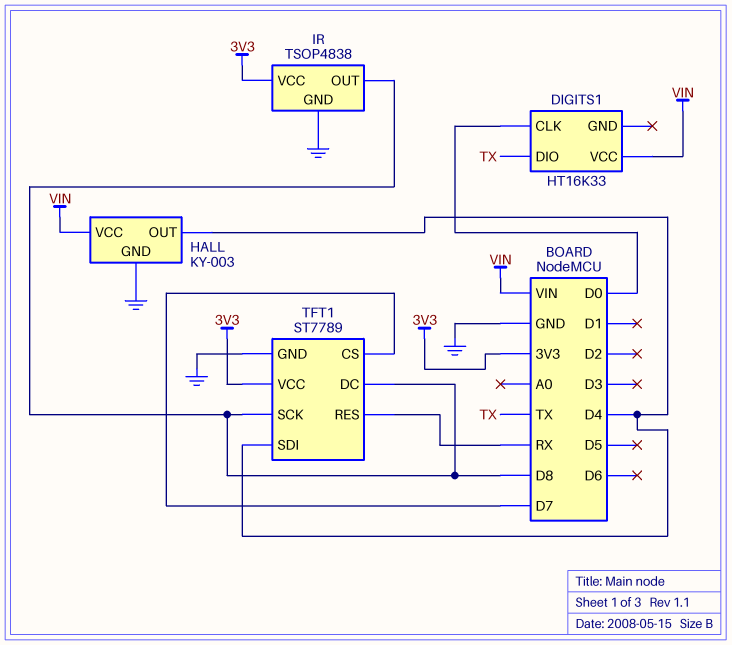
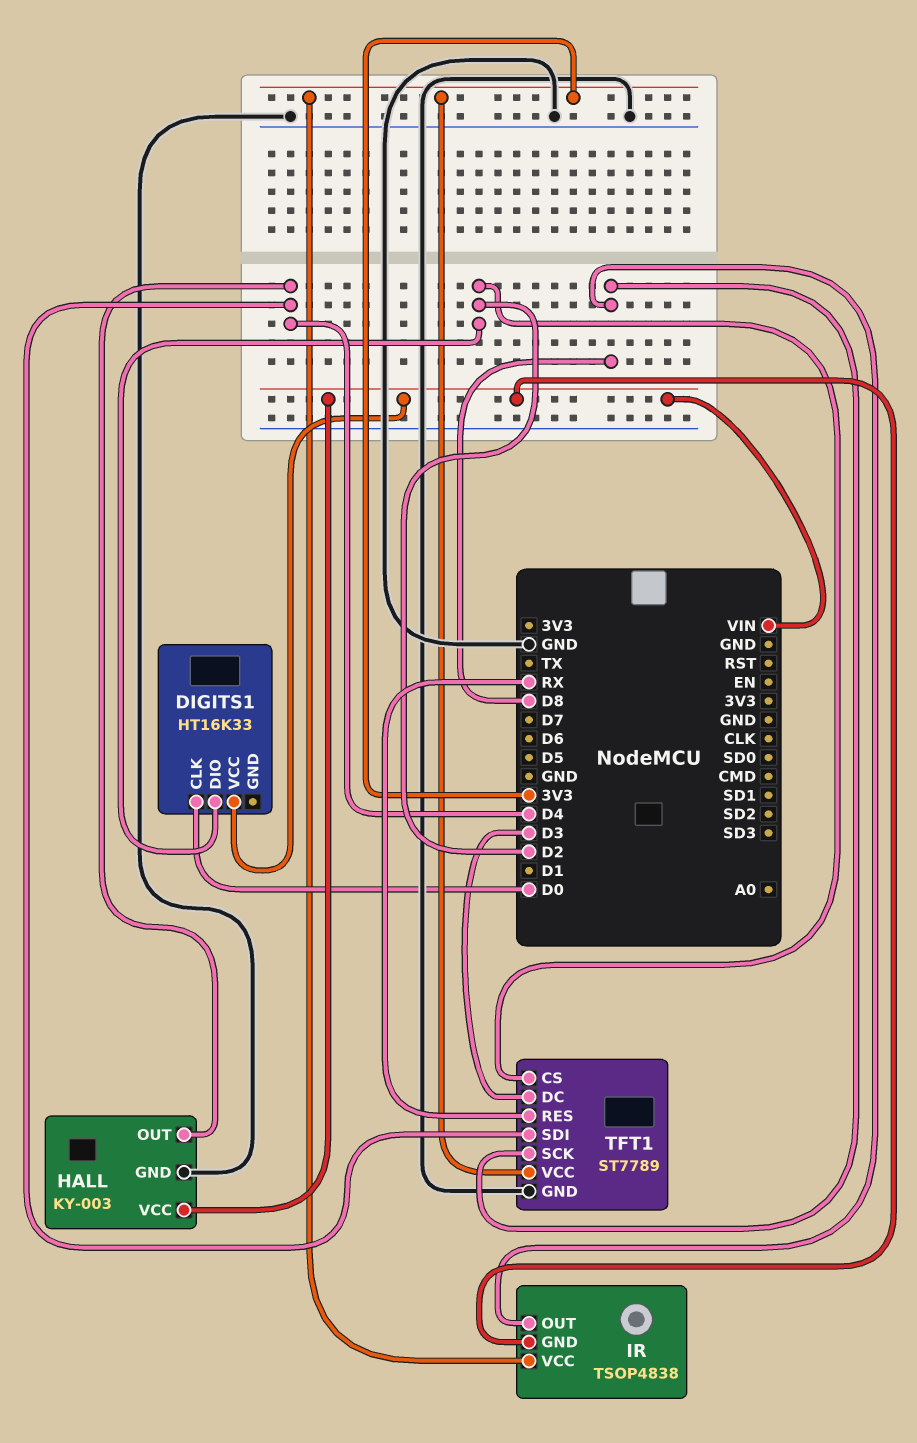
DIGITS1 pin DIO: TX -> D2
IR pin GND: GND -> VIN
TFT1 pin CS: D7 -> D2
TFT1 pin DC: D8 -> D3

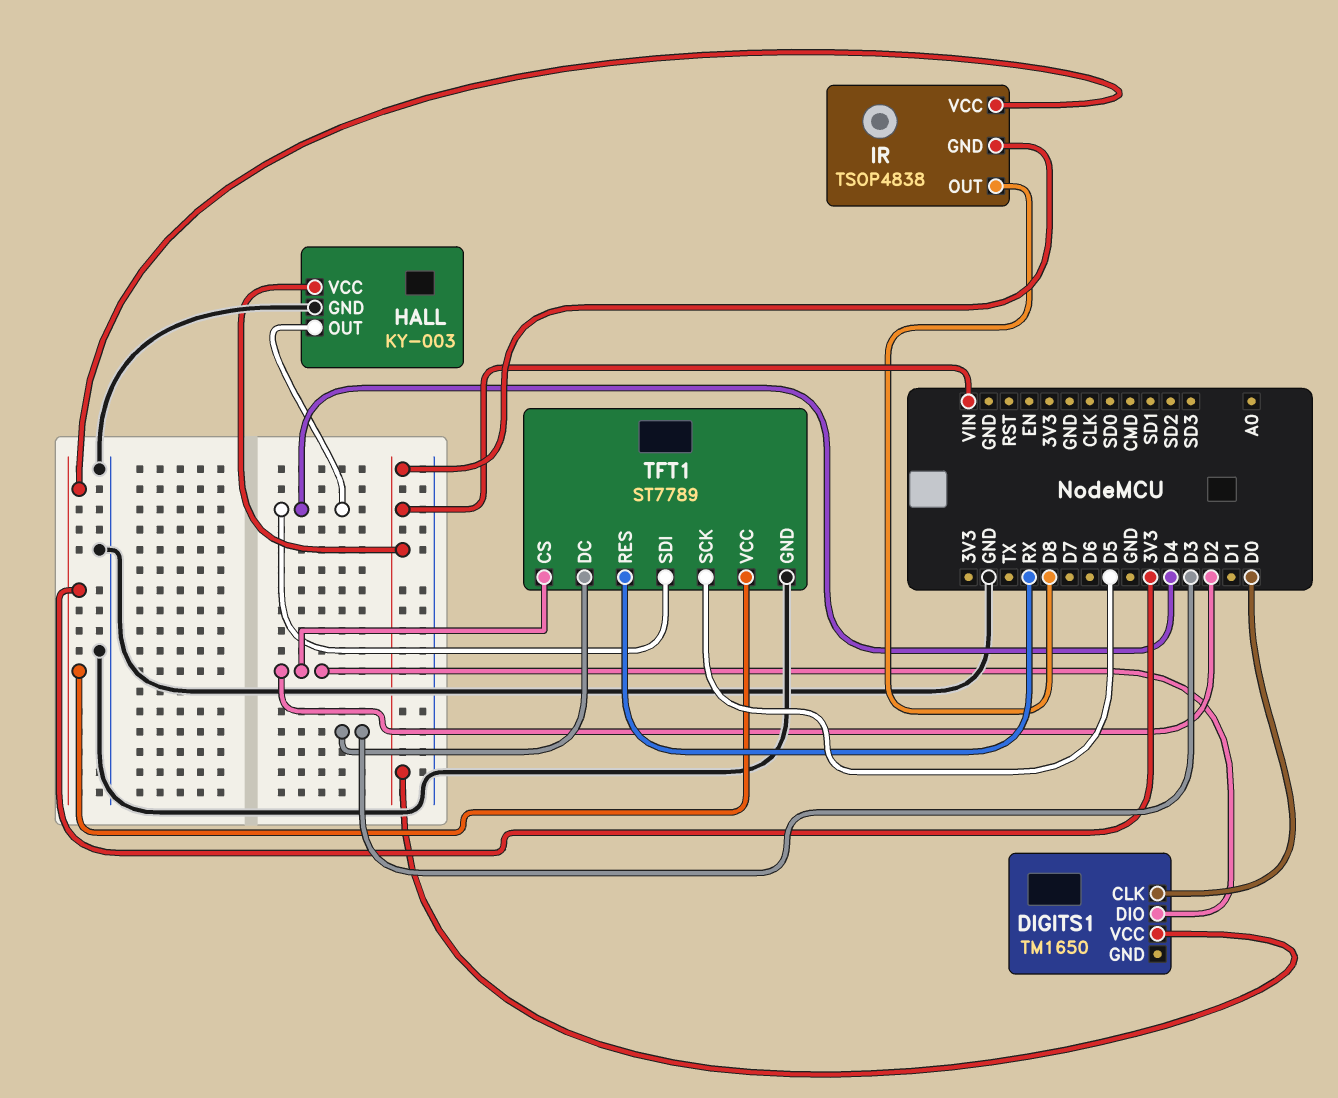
DIGITS1: HT16K33 -> TM1650
TFT1 pin SCK: D8 -> D5

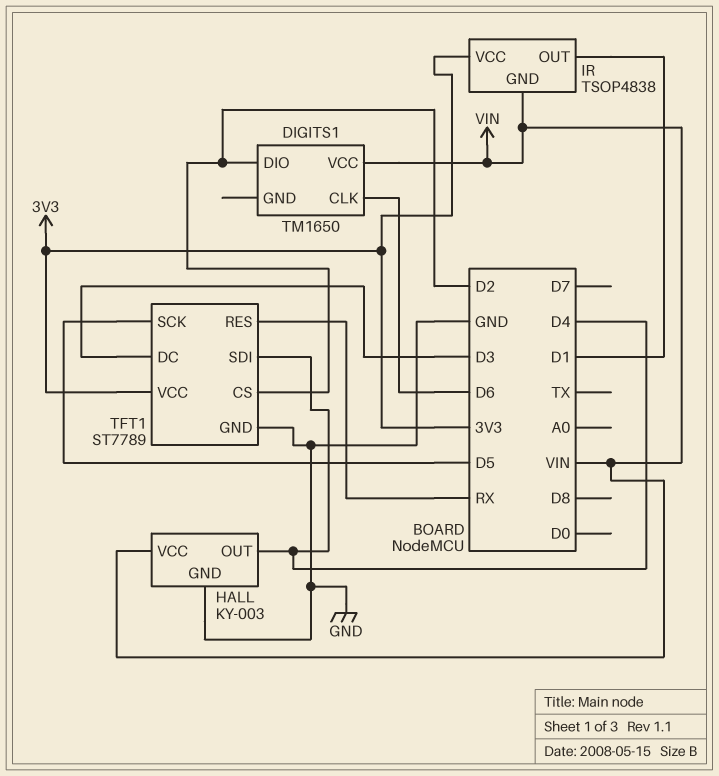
DIGITS1 pin CLK: D0 -> D6
IR pin OUT: D8 -> D1

